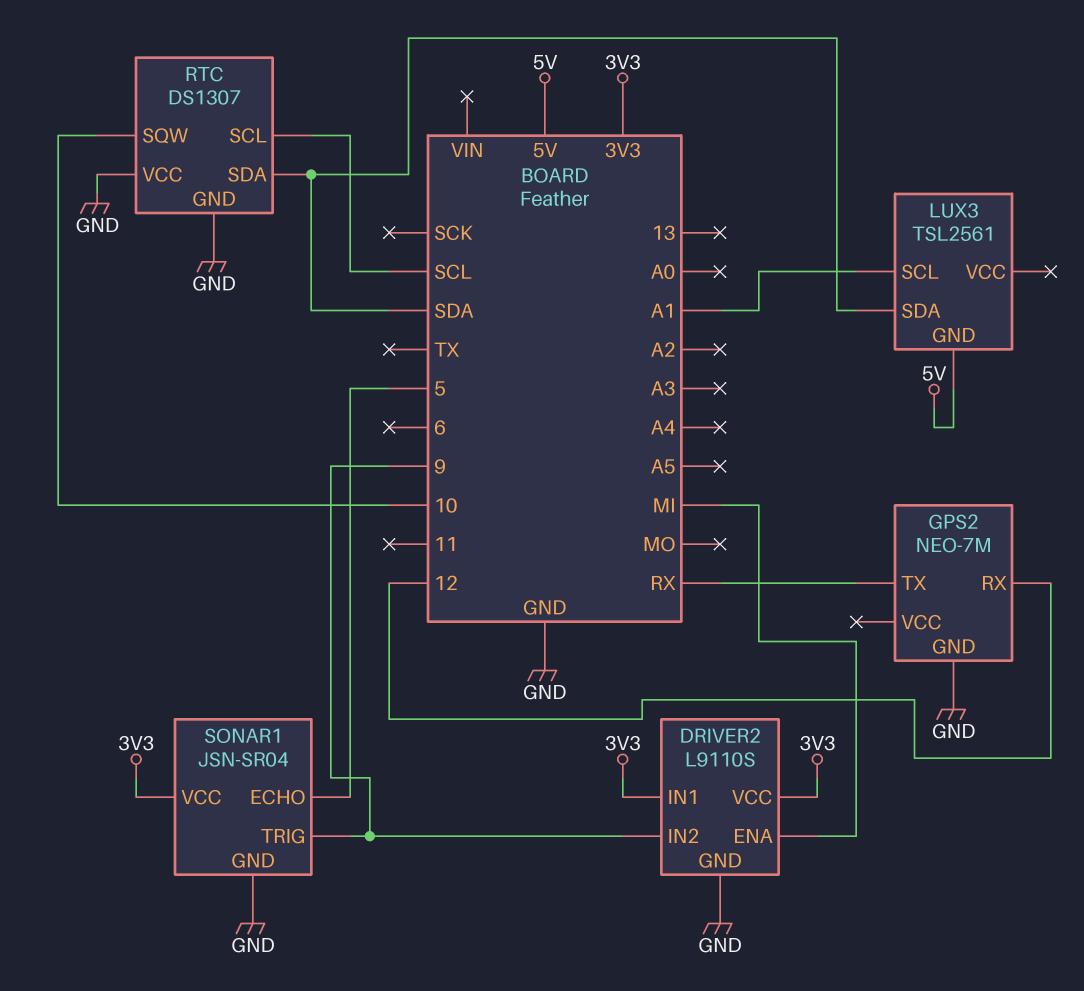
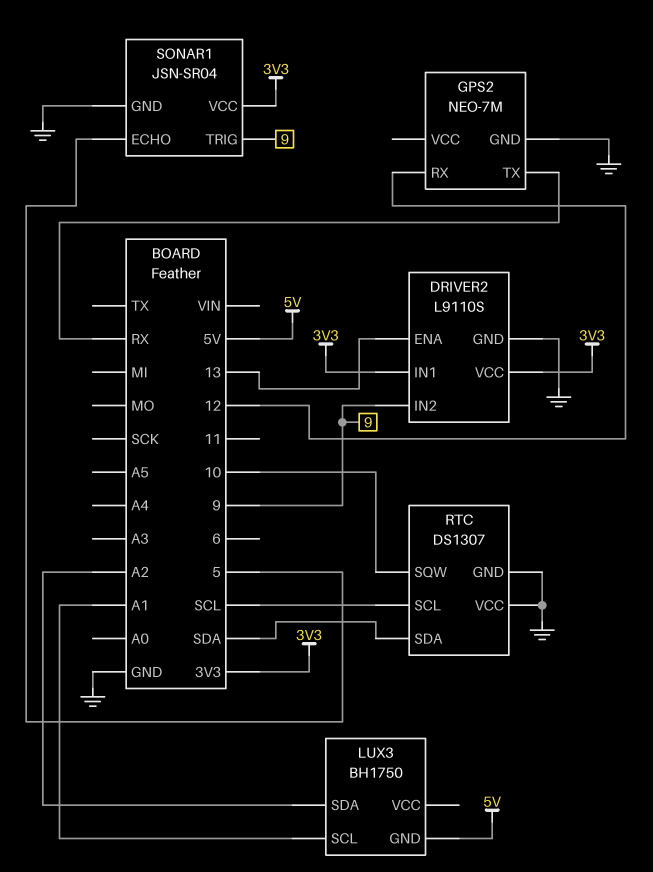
DRIVER2 pin ENA: MI -> 13
LUX3: TSL2561 -> BH1750
LUX3 pin SDA: SDA -> A2

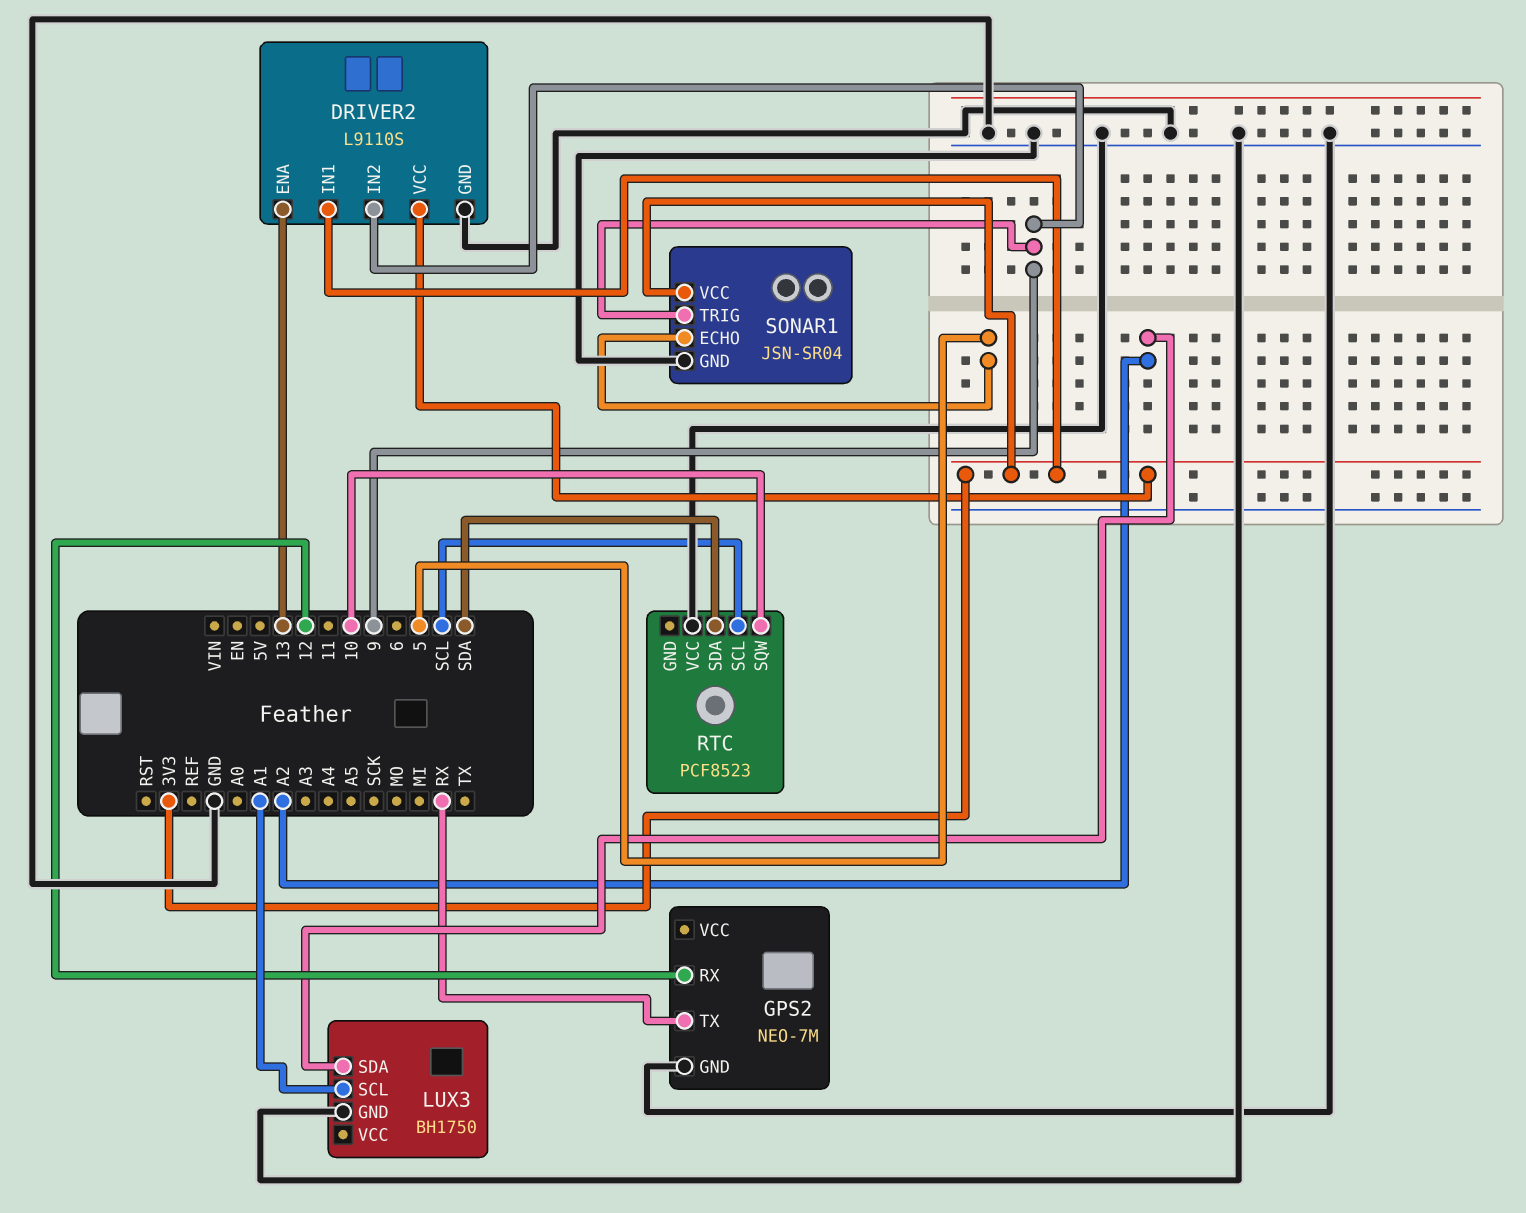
LUX3 pin GND: 5V -> GND
RTC: DS1307 -> PCF8523
RTC pin GND: GND -> none

